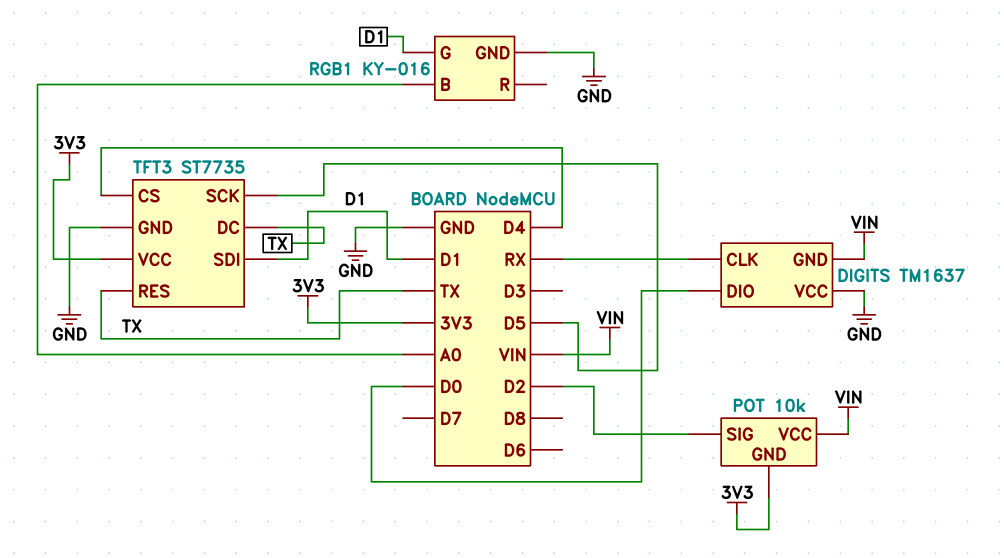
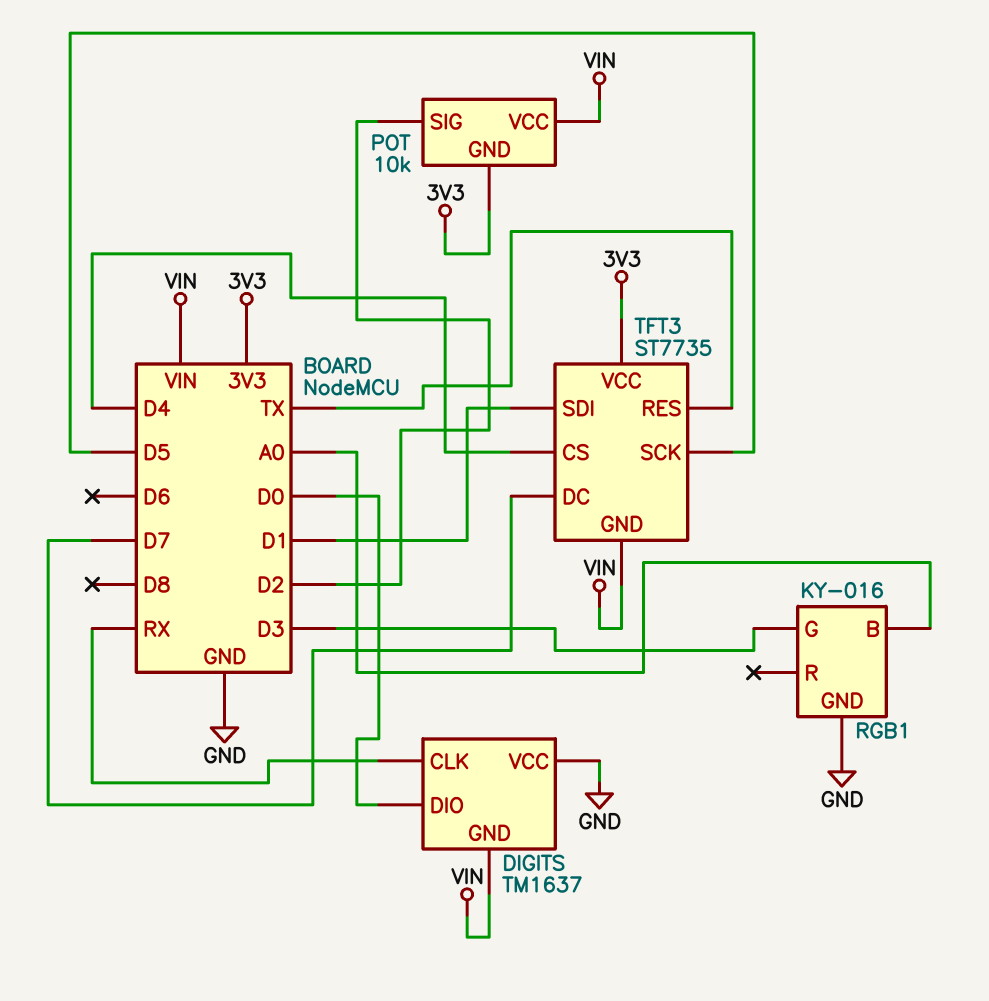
RGB1 pin G: D1 -> D3
TFT3 pin DC: TX -> D7
TFT3 pin GND: GND -> VIN

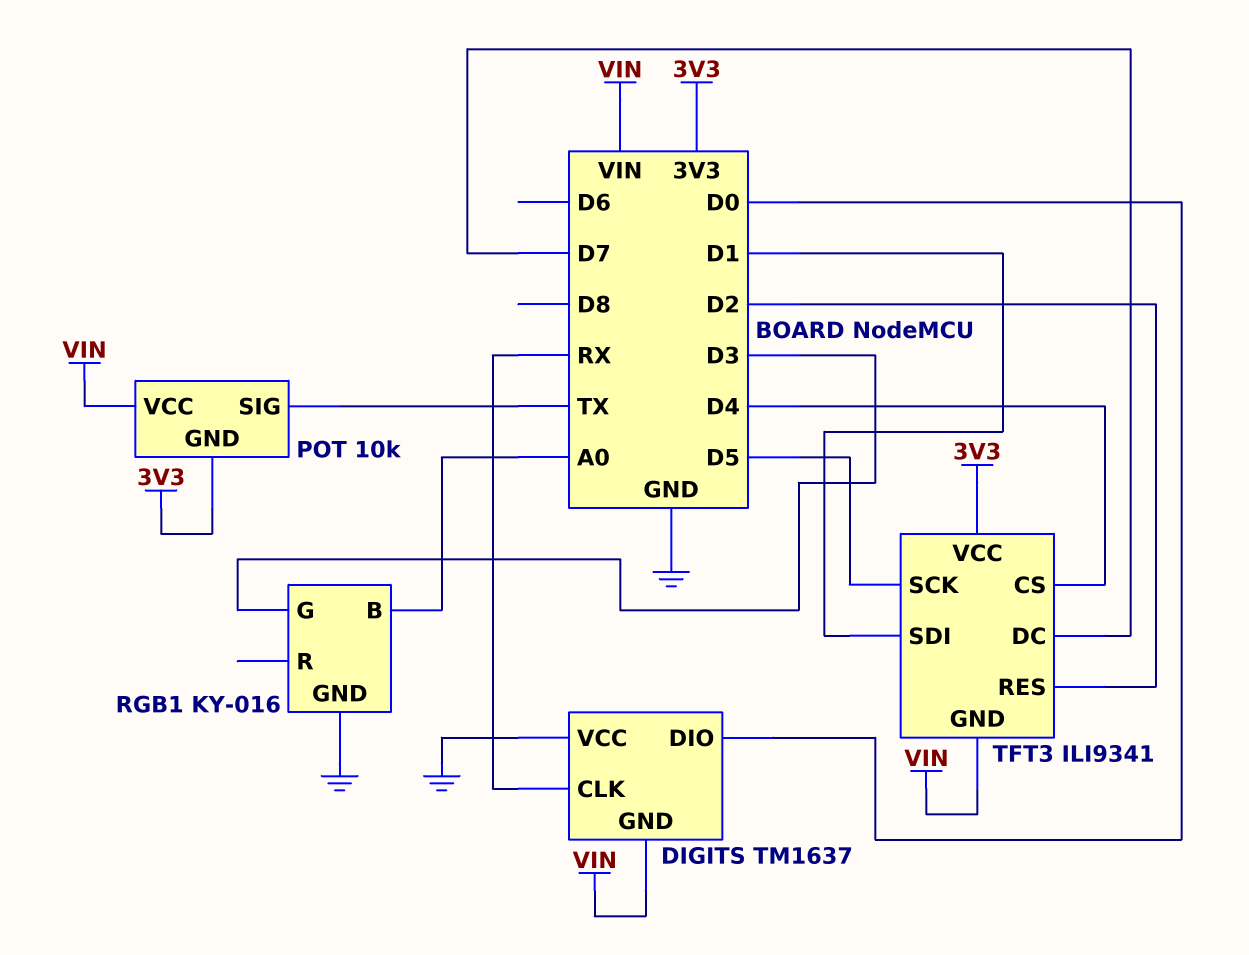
POT pin SIG: D2 -> TX
TFT3: ST7735 -> ILI9341
TFT3 pin RES: TX -> D2

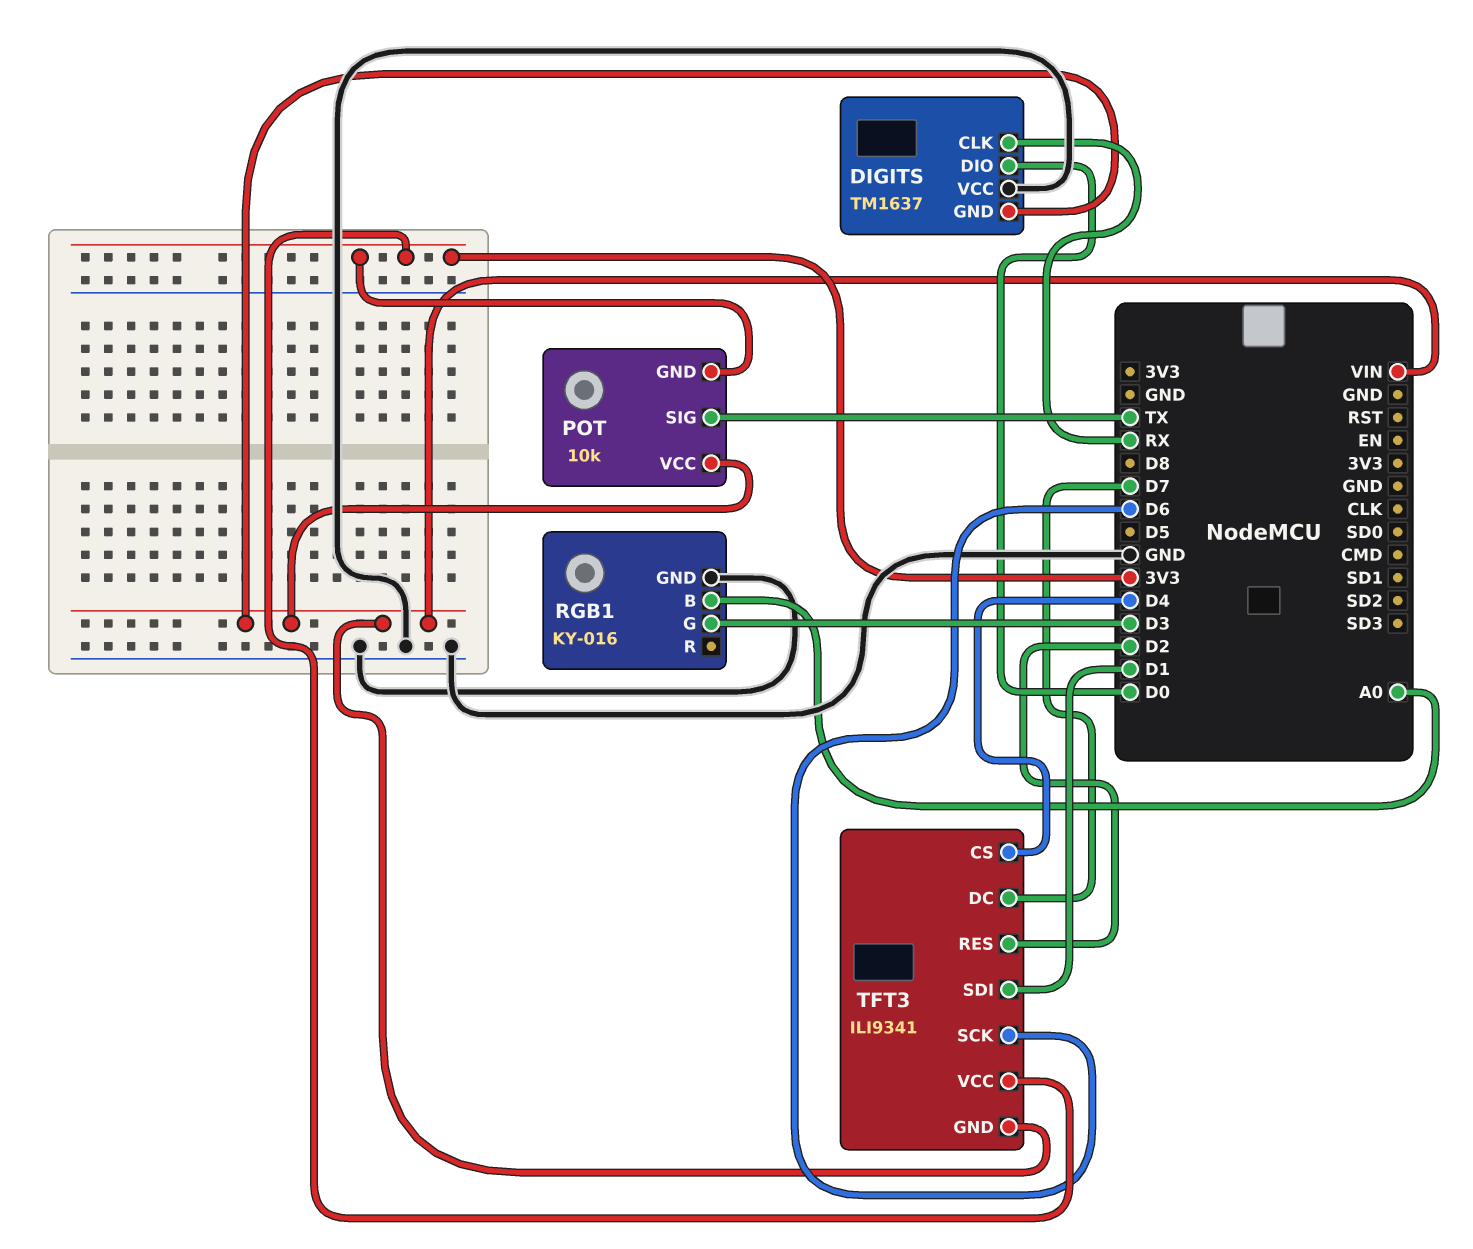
TFT3 pin SCK: D5 -> D6

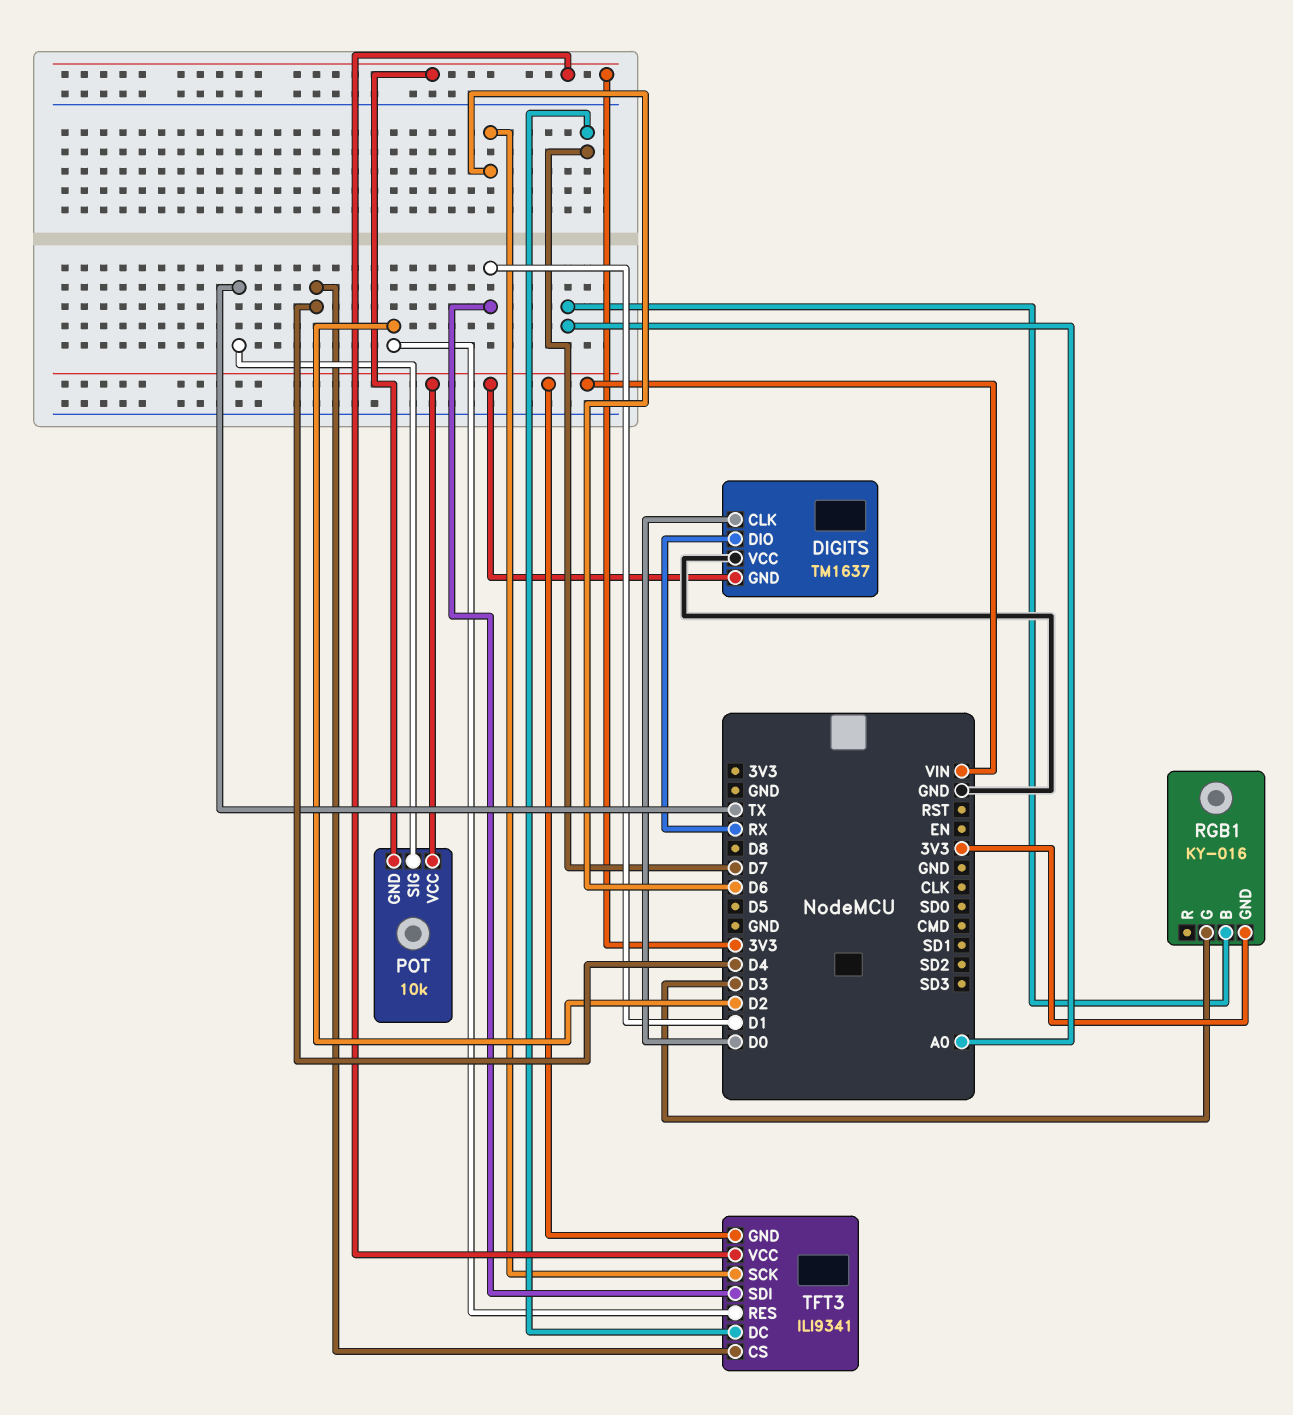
DIGITS pin CLK: RX -> D0
DIGITS pin DIO: D0 -> RX
RGB1 pin GND: GND -> 3V3

